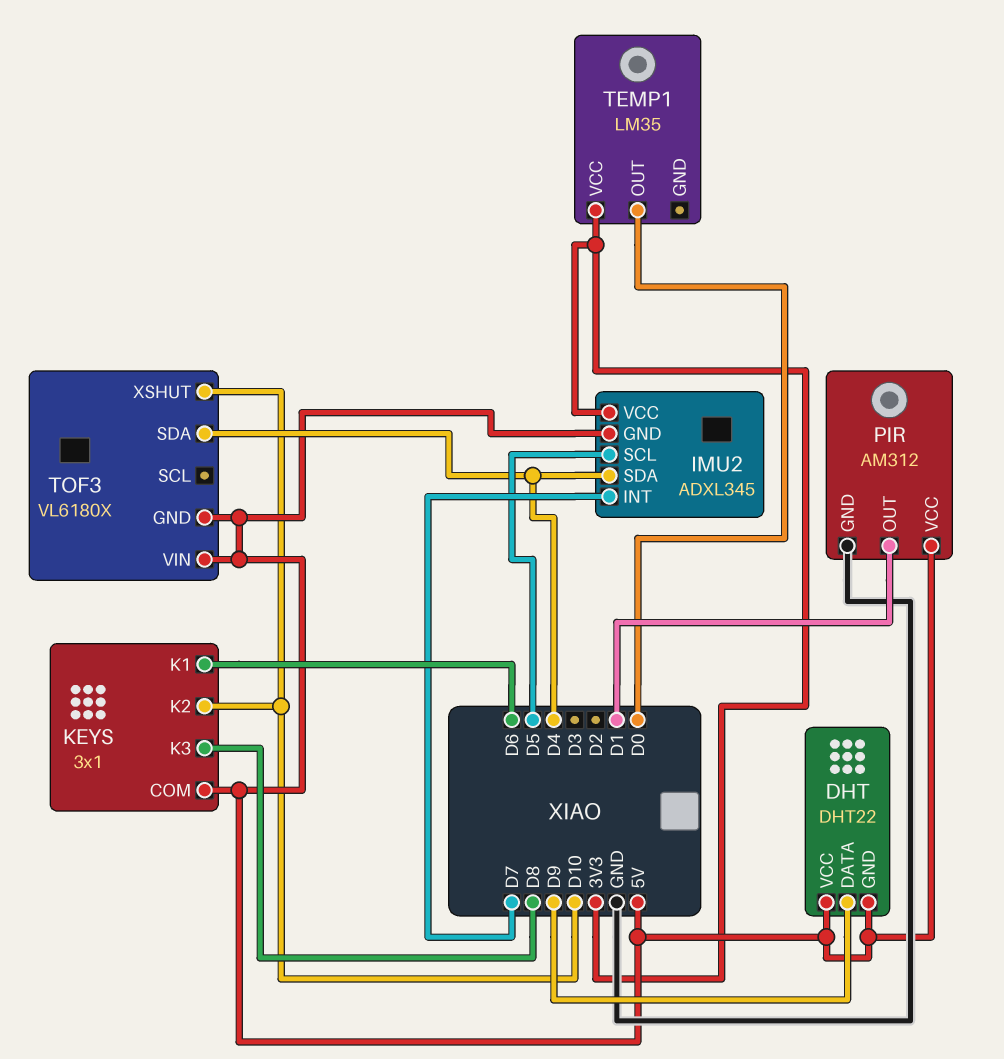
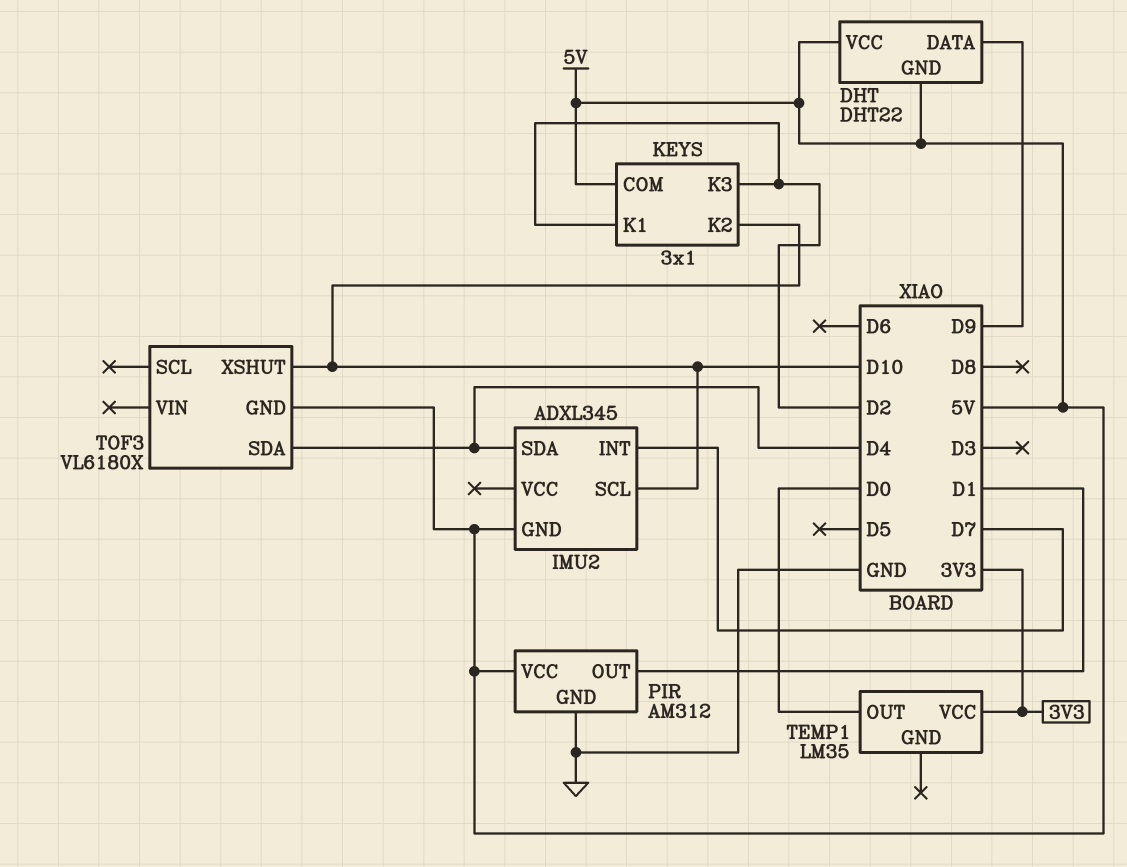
IMU2 pin SCL: D5 -> D10
IMU2 pin VCC: 3V3 -> none
KEYS pin K1: D6 -> D2
KEYS pin K3: D8 -> D2
TOF3 pin VIN: 5V -> none

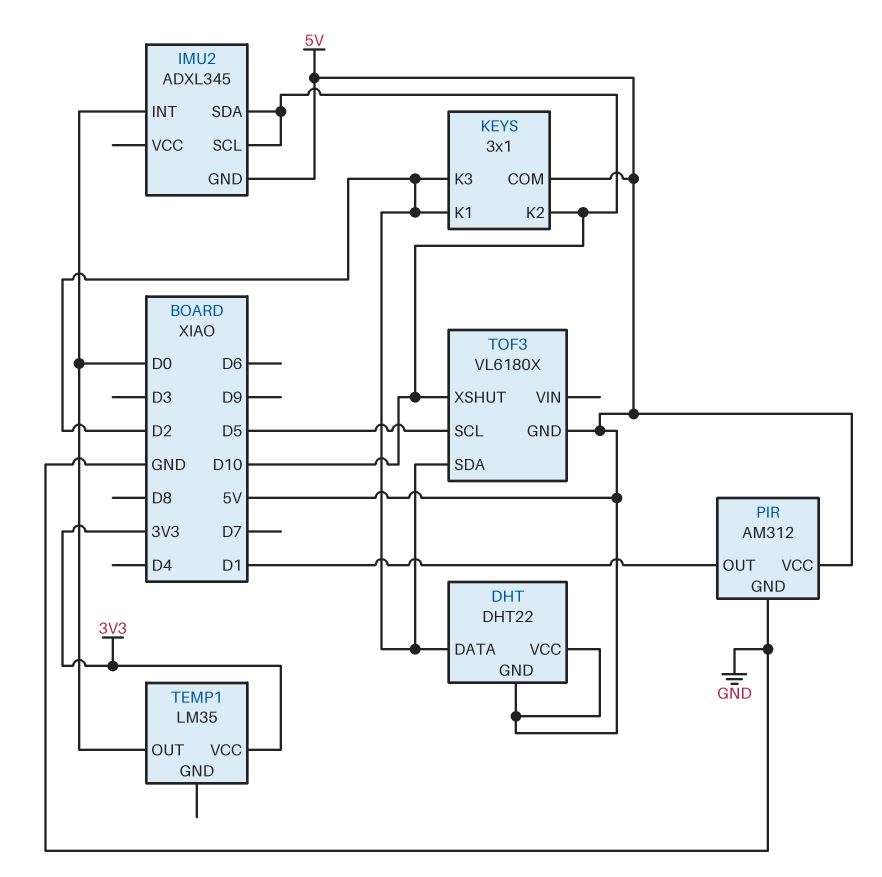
DHT pin DATA: D9 -> D2
IMU2 pin INT: D7 -> D0
IMU2 pin SDA: D4 -> D10
TOF3 pin SCL: none -> D5
TOF3 pin SDA: D4 -> D2

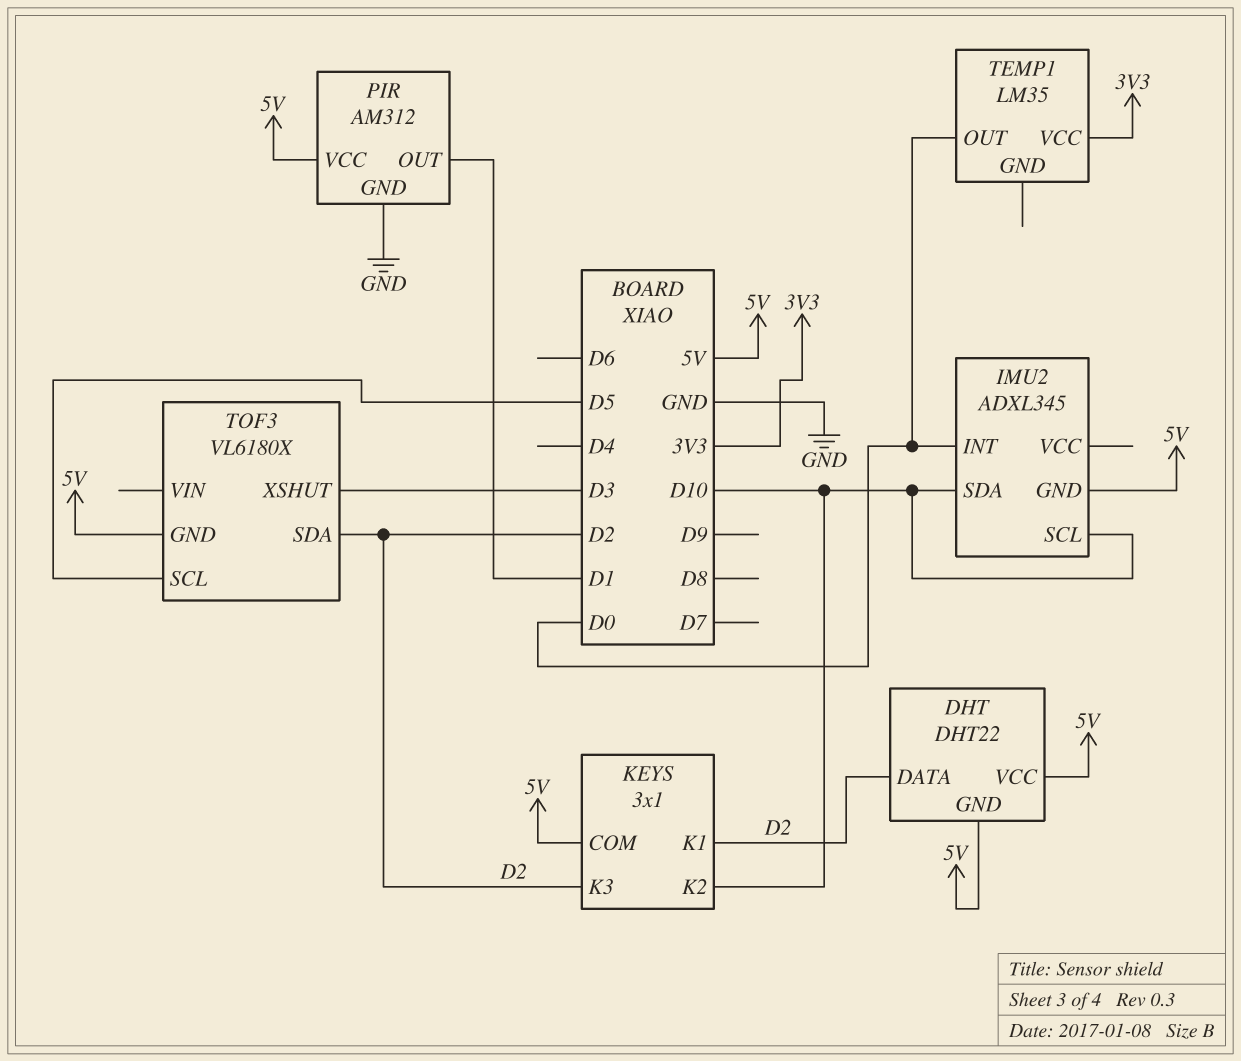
TOF3 pin XSHUT: D10 -> D3

